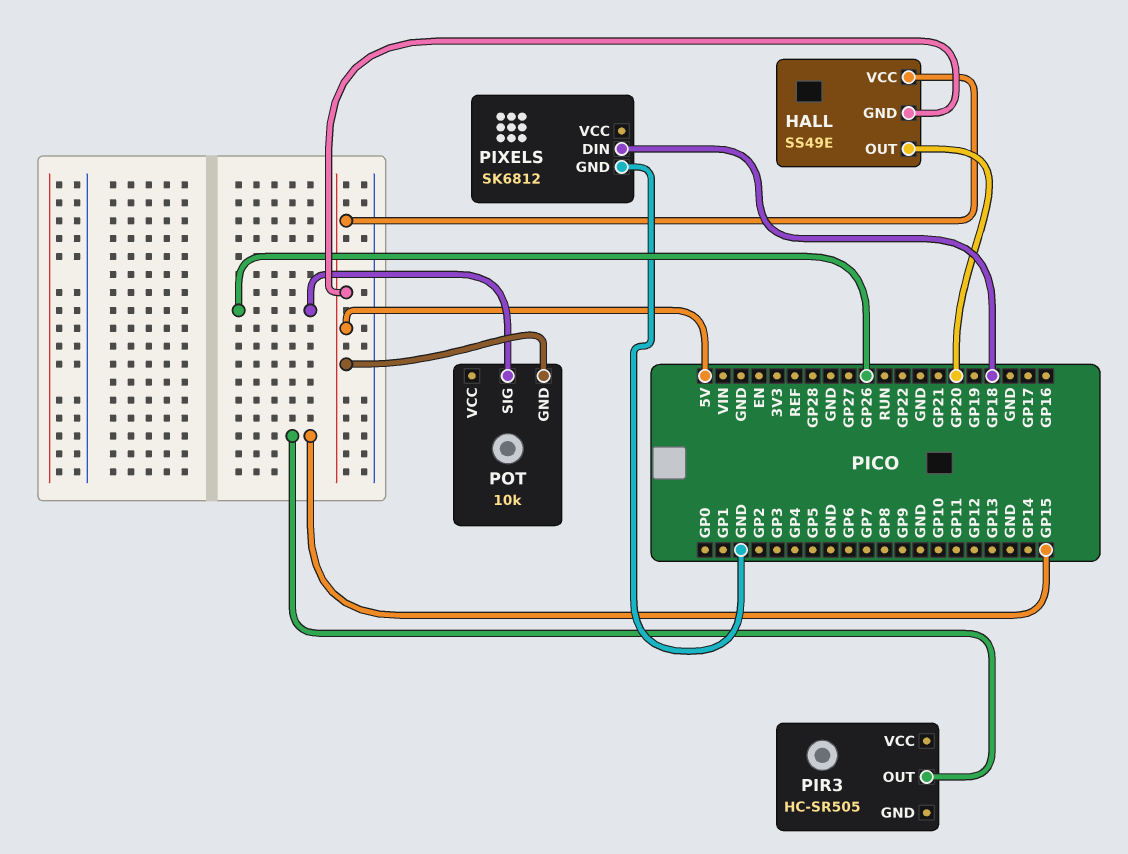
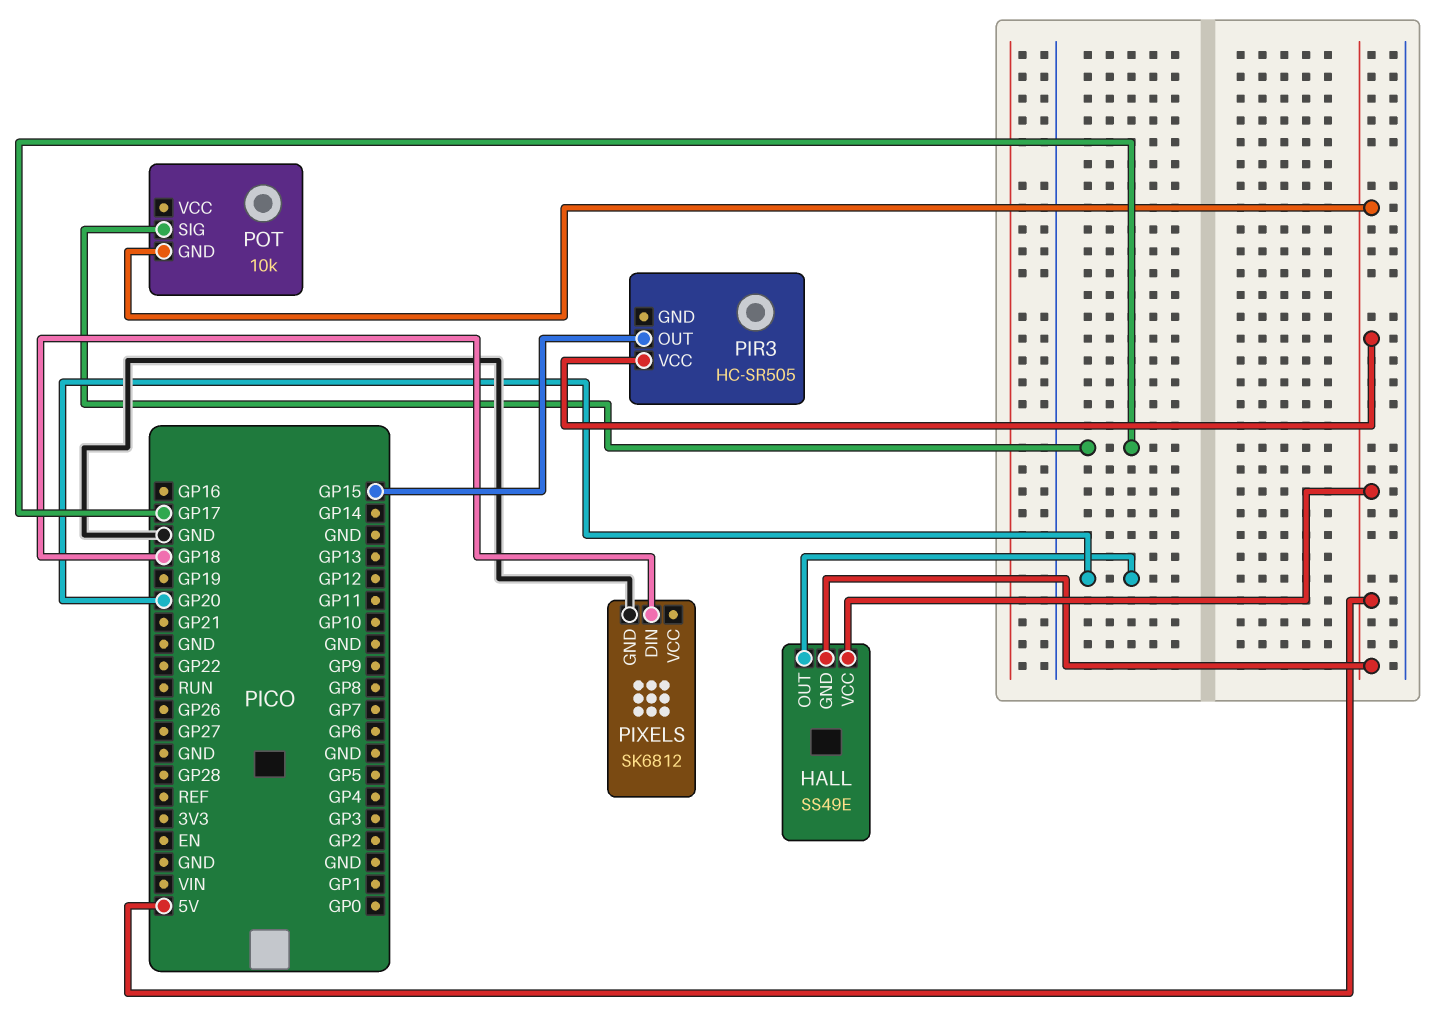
PIR3 pin VCC: none -> 5V
POT pin SIG: GP26 -> GP17

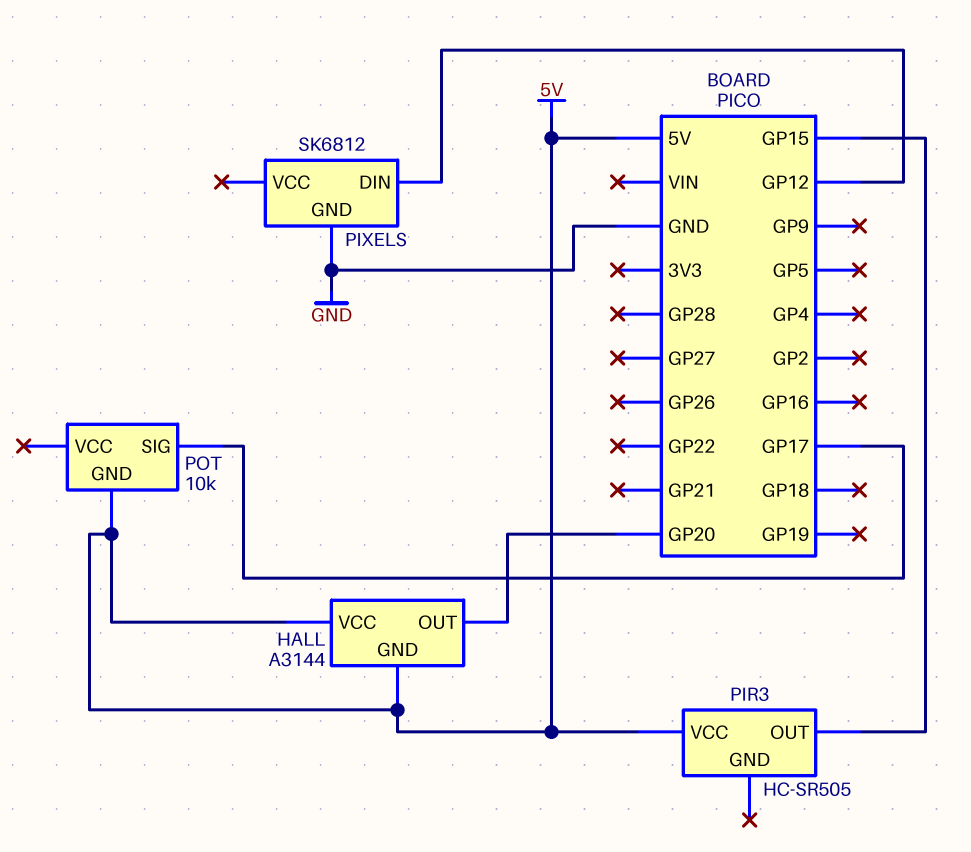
HALL: SS49E -> A3144
PIXELS pin DIN: GP18 -> GP12

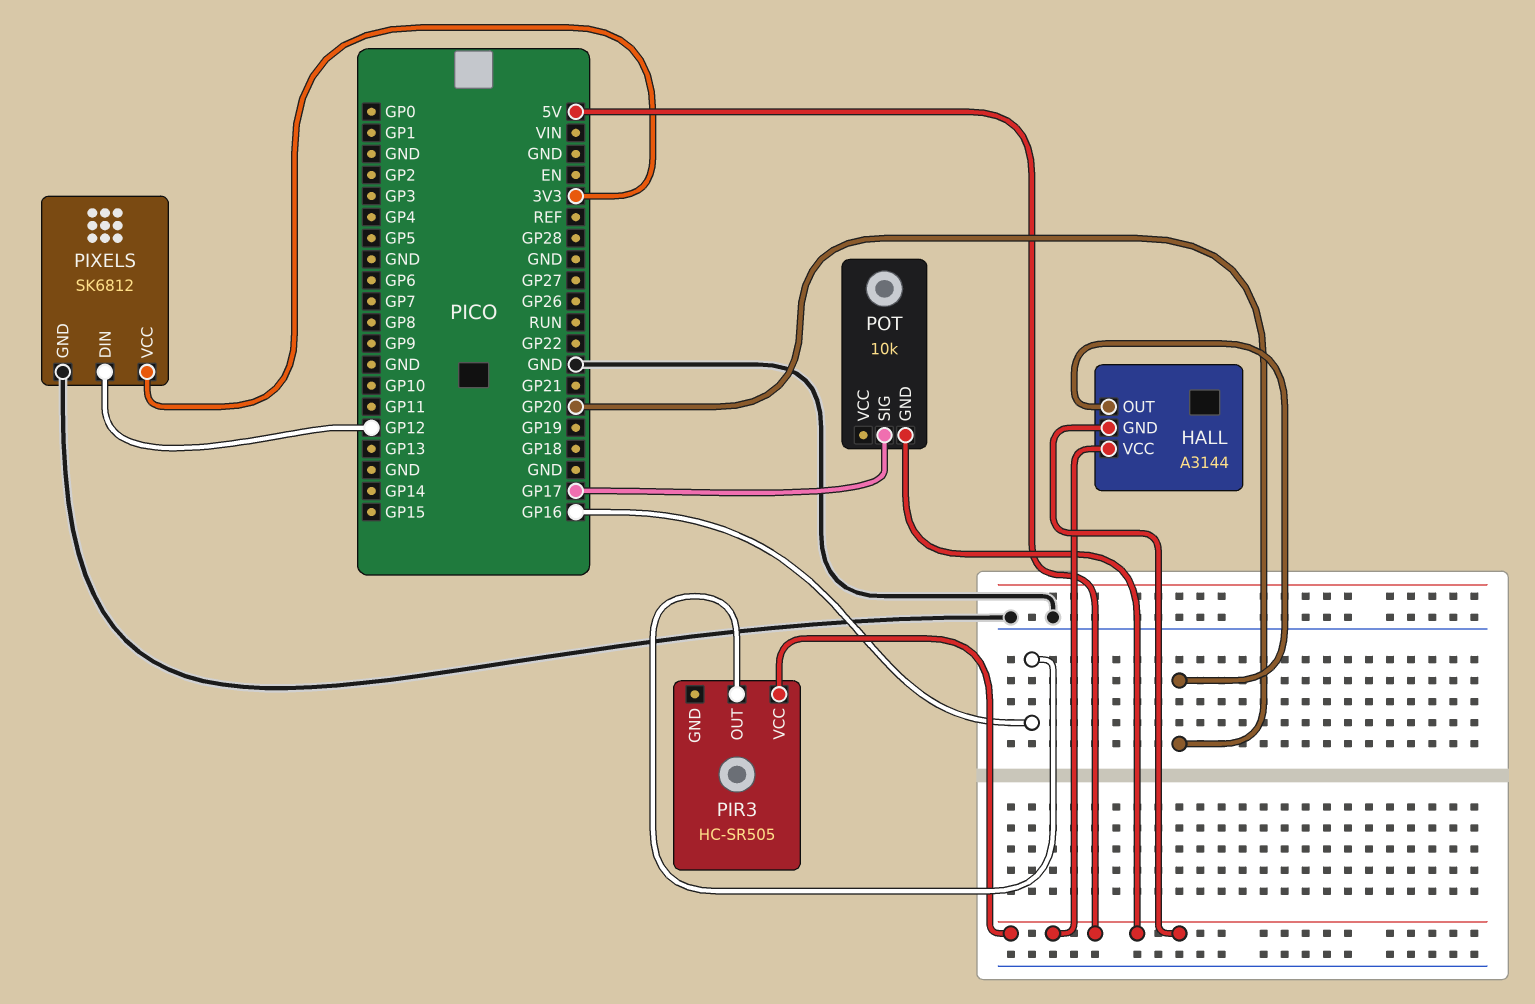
PIR3 pin OUT: GP15 -> GP16
PIXELS pin VCC: none -> 3V3

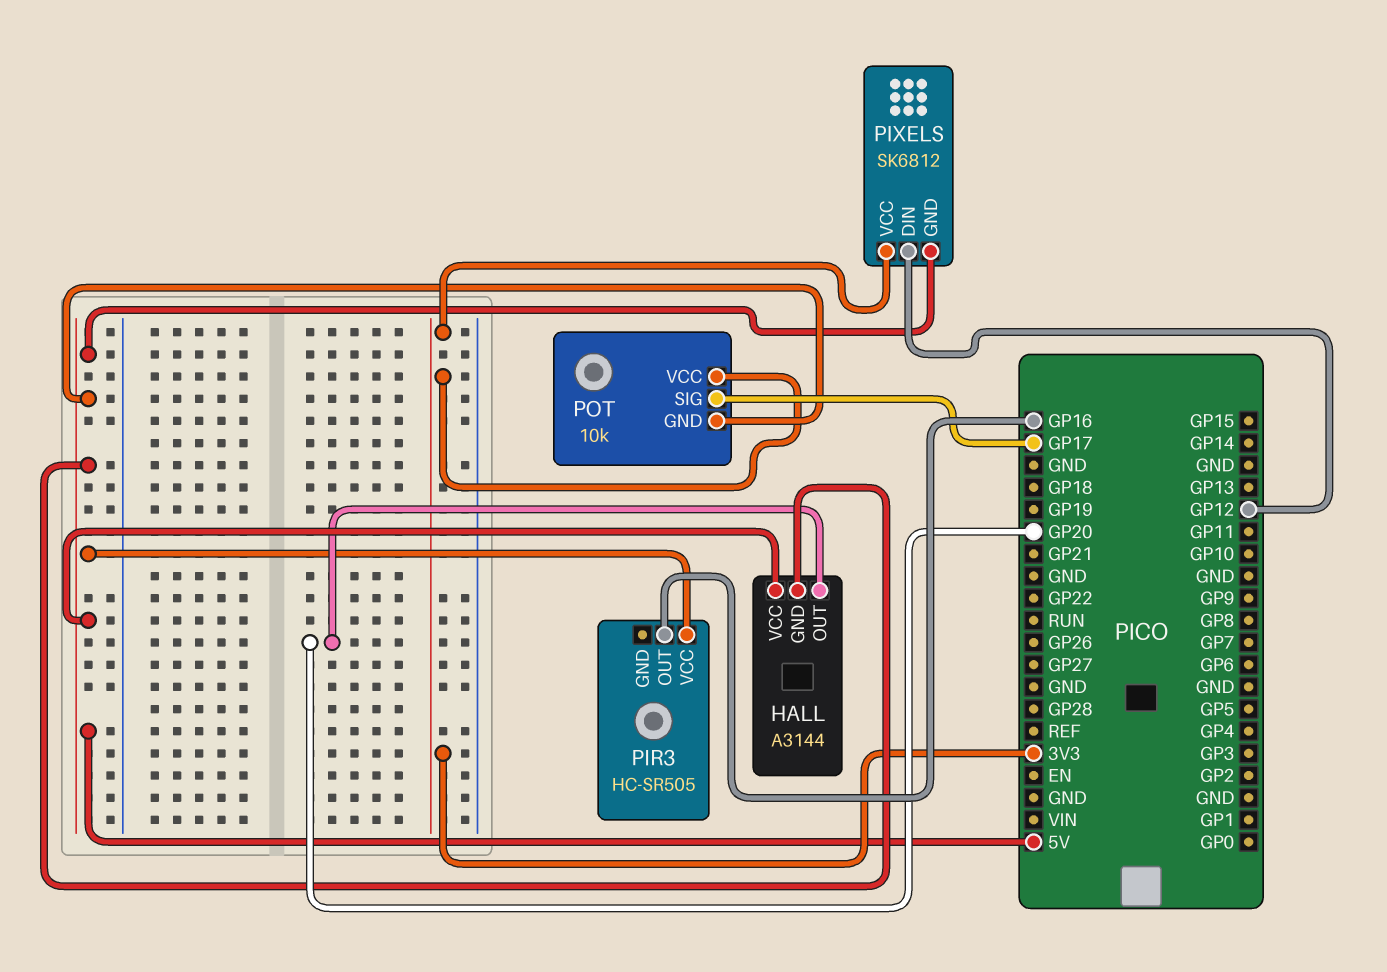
PIXELS pin GND: GND -> 5V
POT pin VCC: none -> 3V3

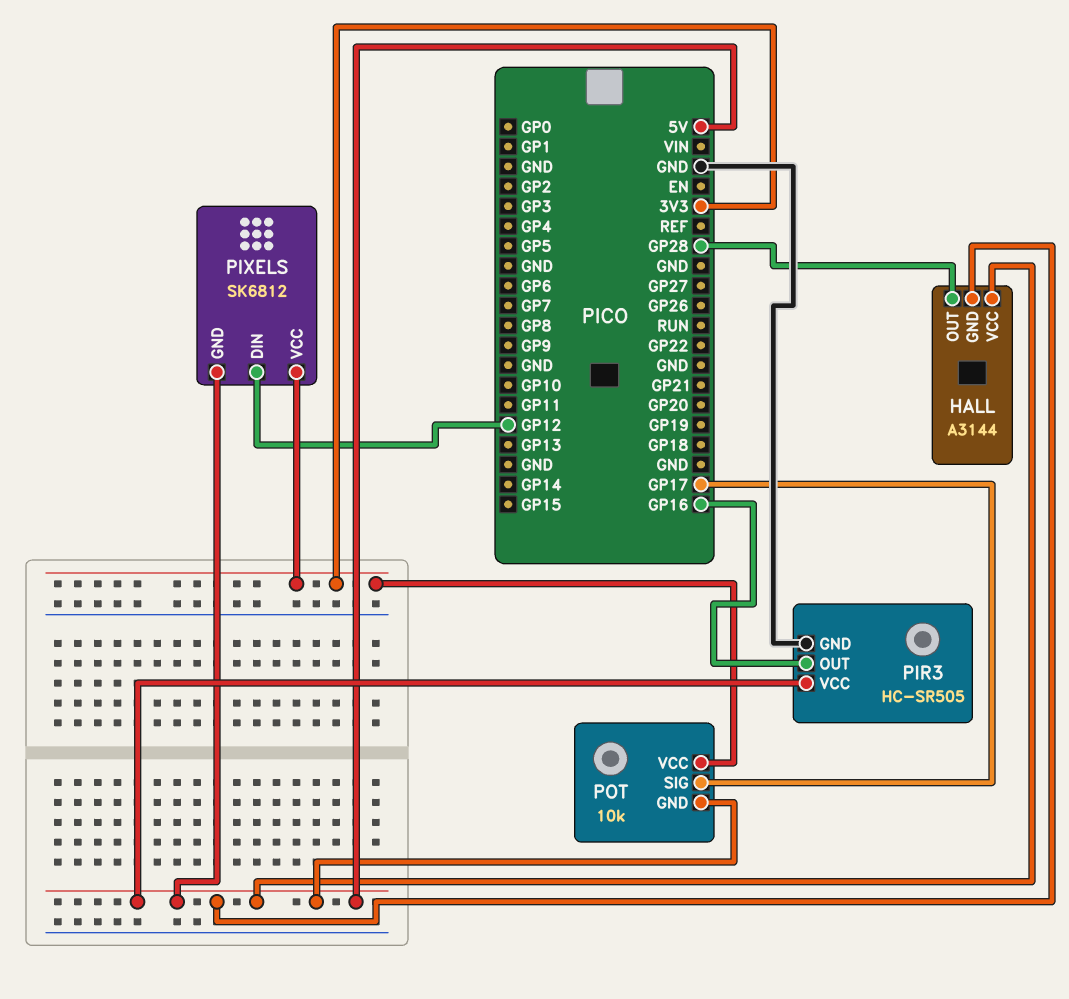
HALL pin OUT: GP20 -> GP28
PIR3 pin GND: none -> GND

